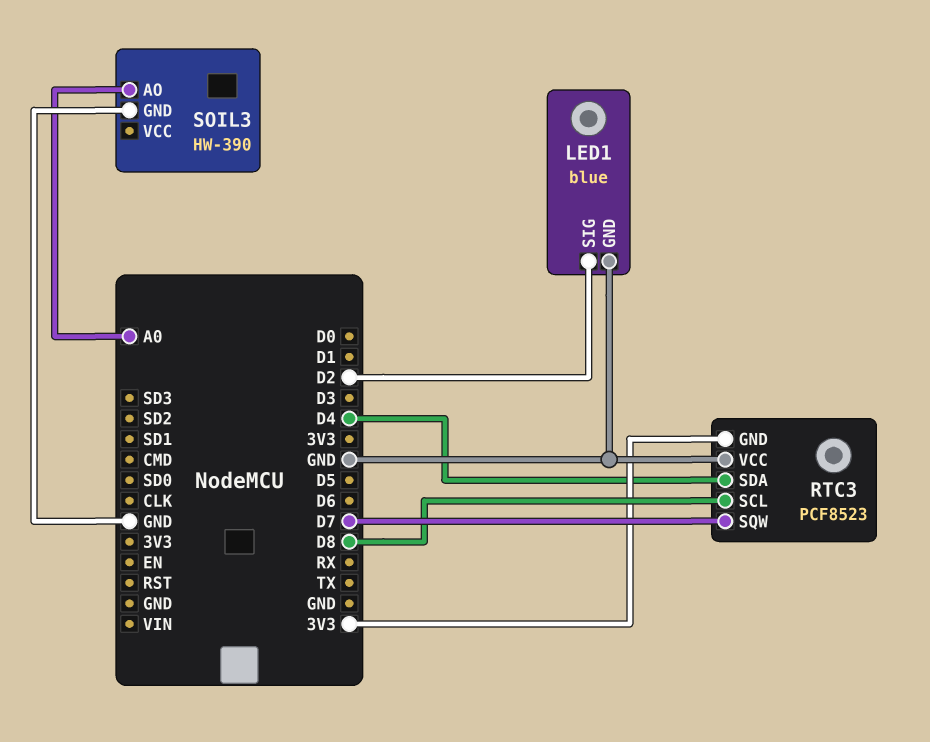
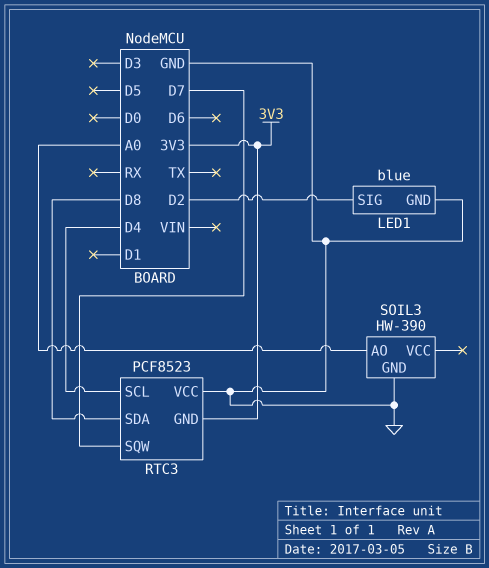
RTC3 pin SCL: D8 -> D4
RTC3 pin SDA: D4 -> D8

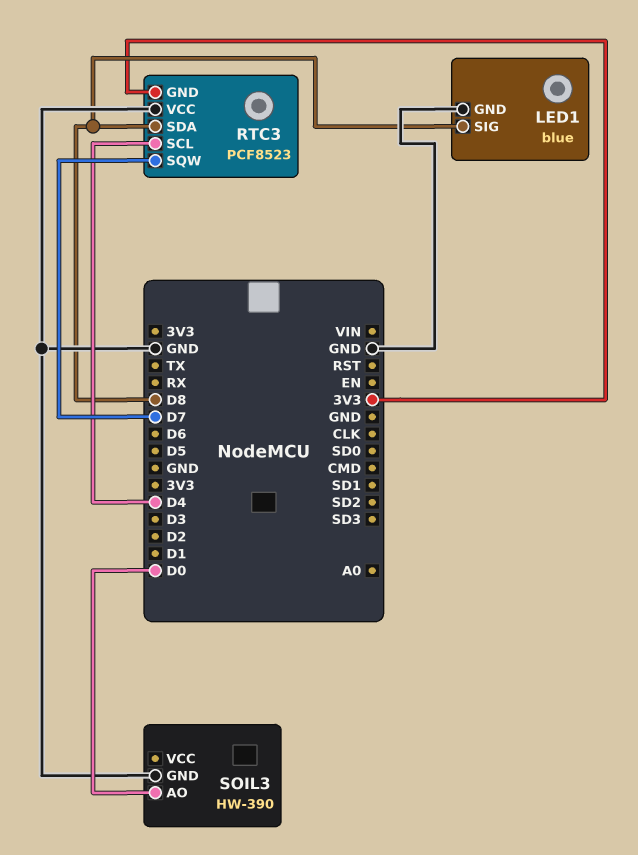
LED1 pin SIG: D2 -> D8
SOIL3 pin AO: A0 -> D0

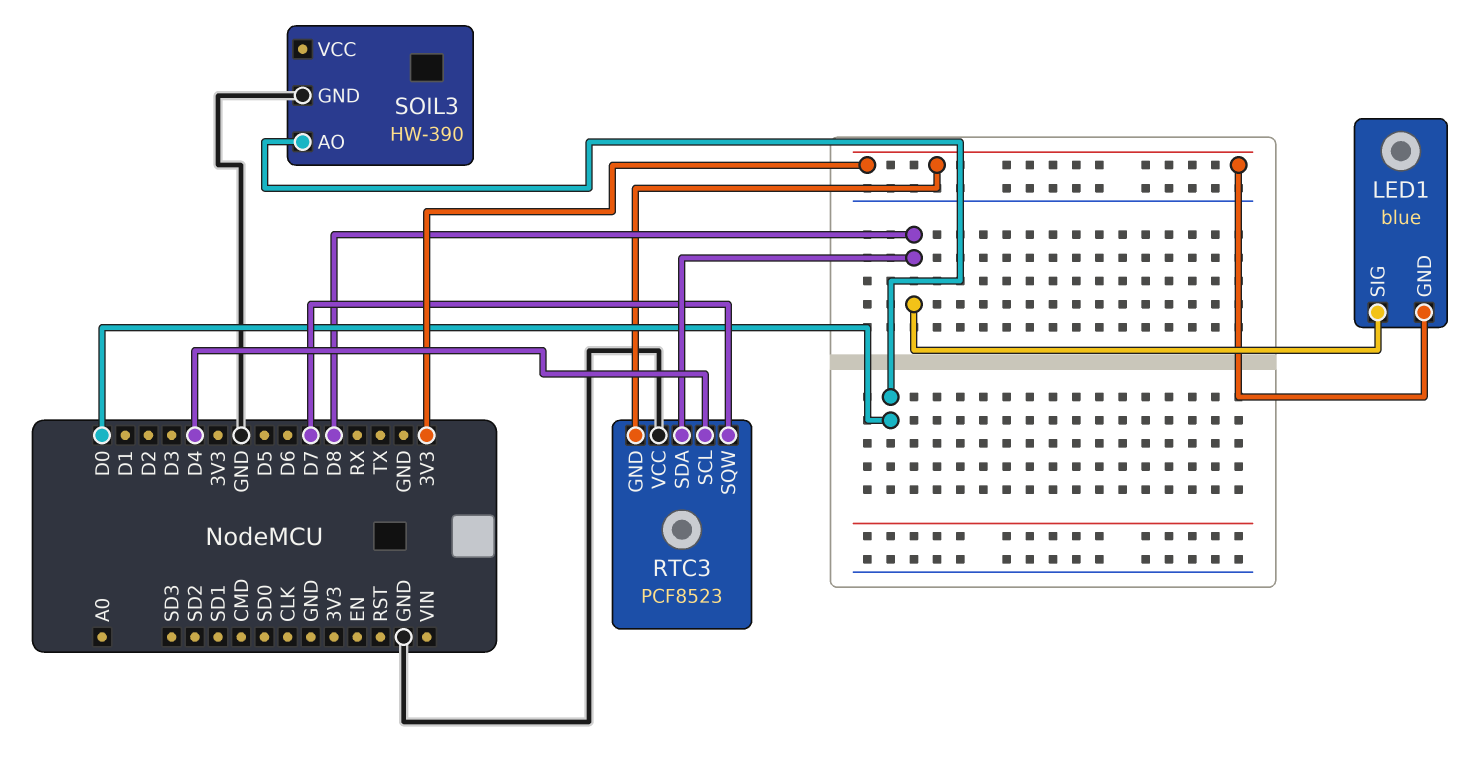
LED1 pin GND: GND -> 3V3

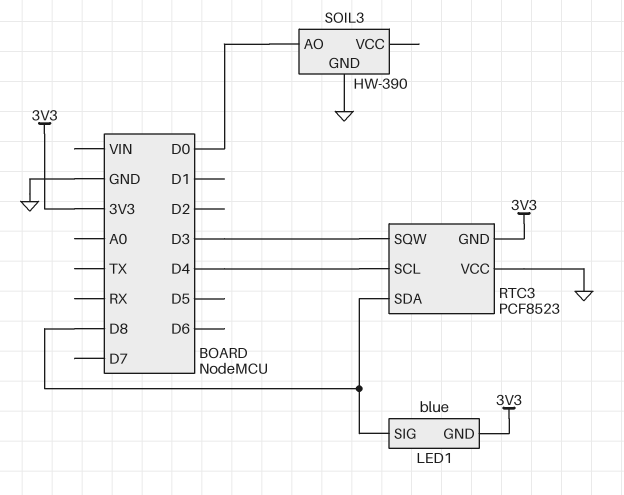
RTC3 pin SQW: D7 -> D3

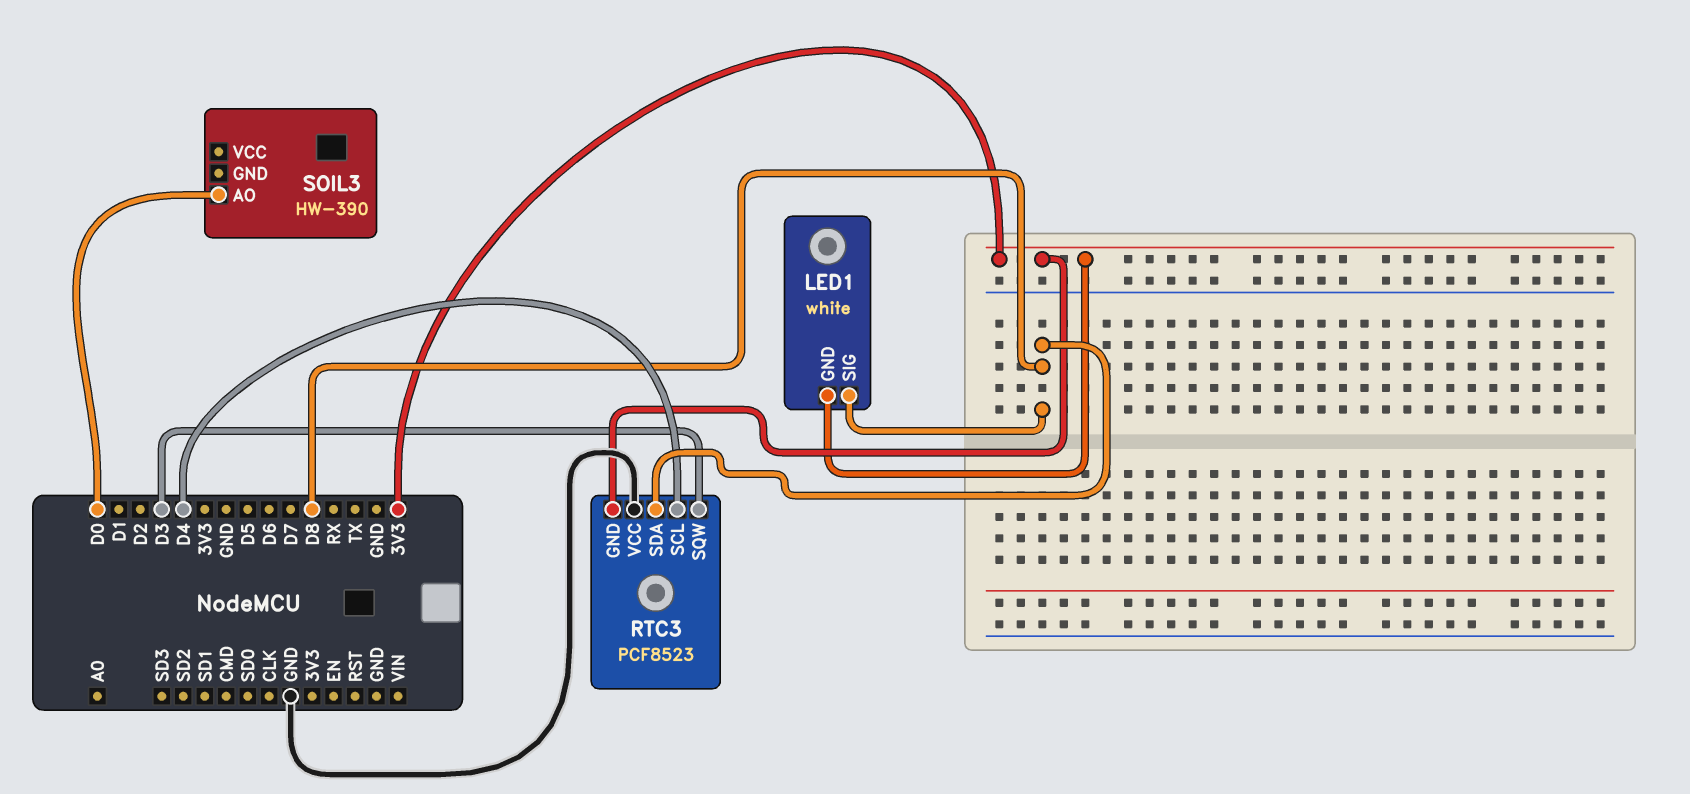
LED1: blue -> white
SOIL3 pin GND: GND -> none

